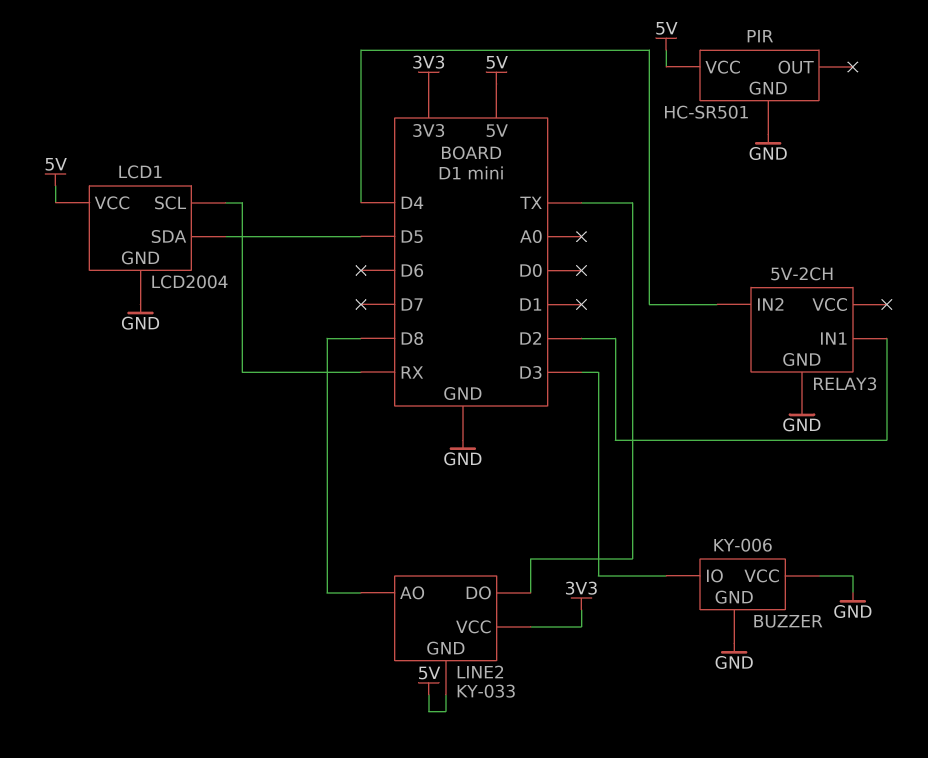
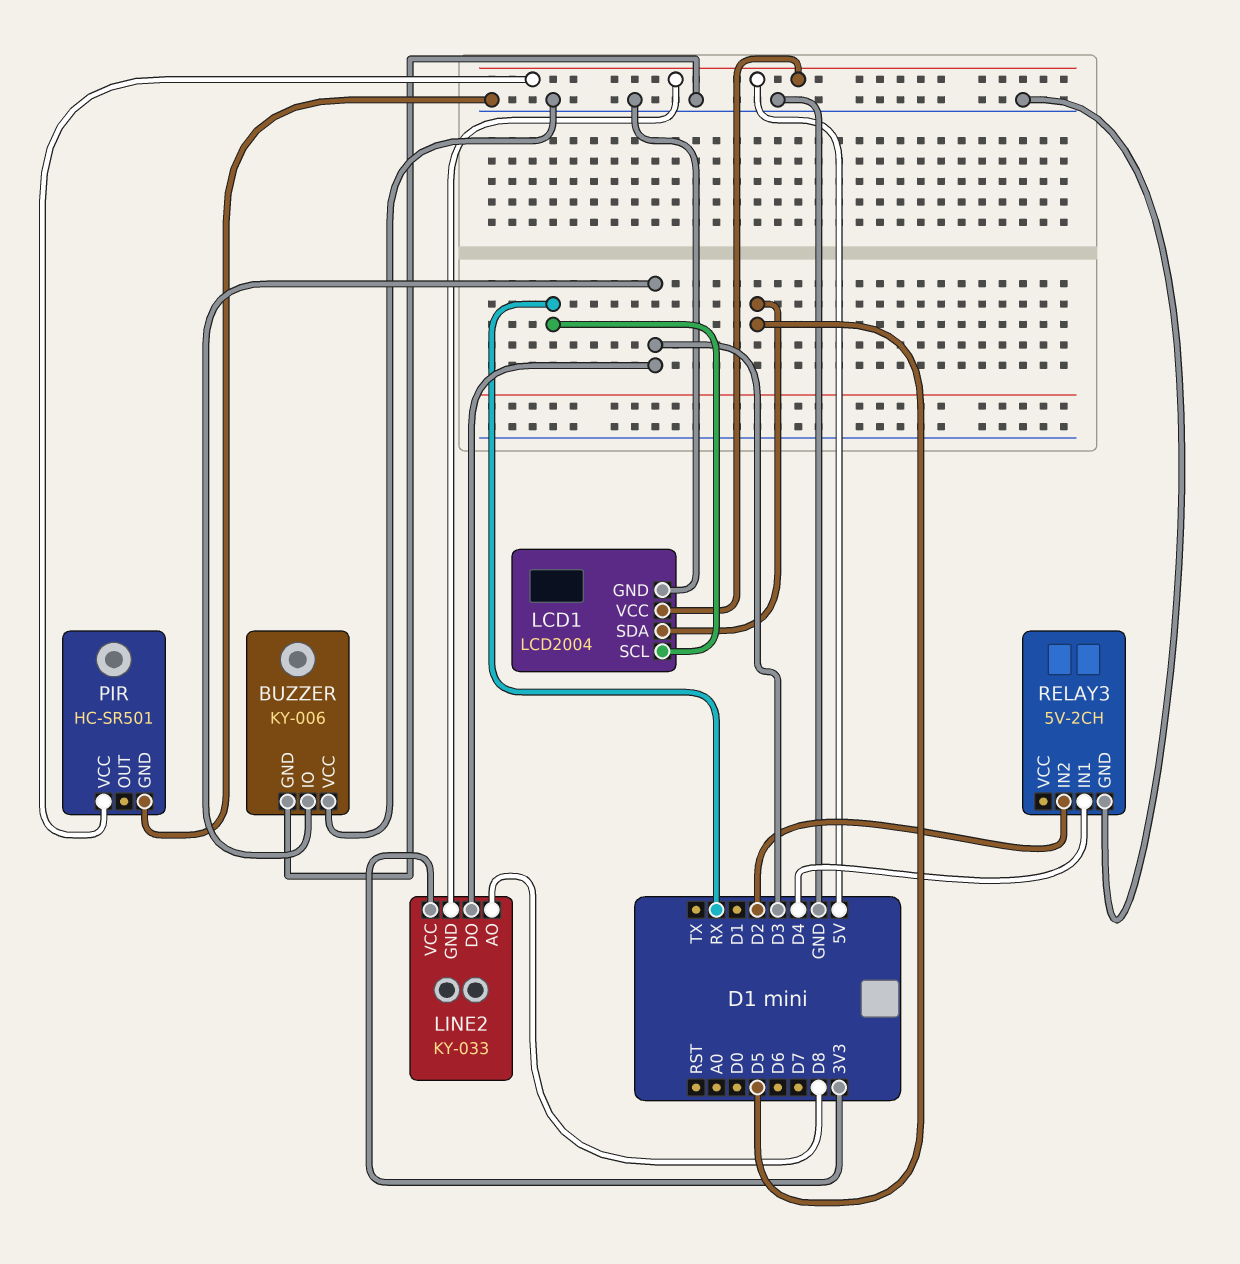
LINE2 pin DO: TX -> D3
RELAY3 pin IN1: D2 -> D4
RELAY3 pin IN2: D4 -> D2

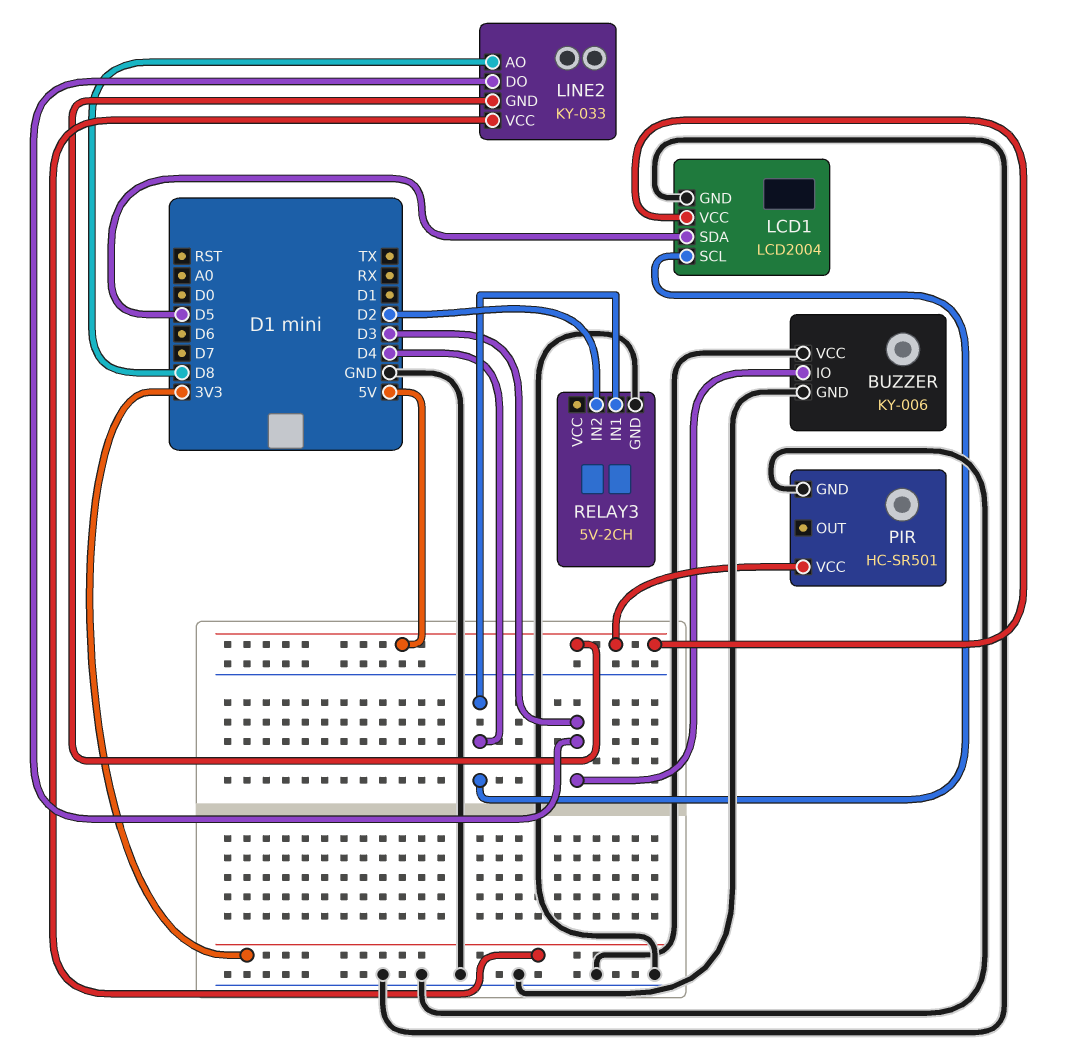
LCD1 pin SCL: RX -> D4

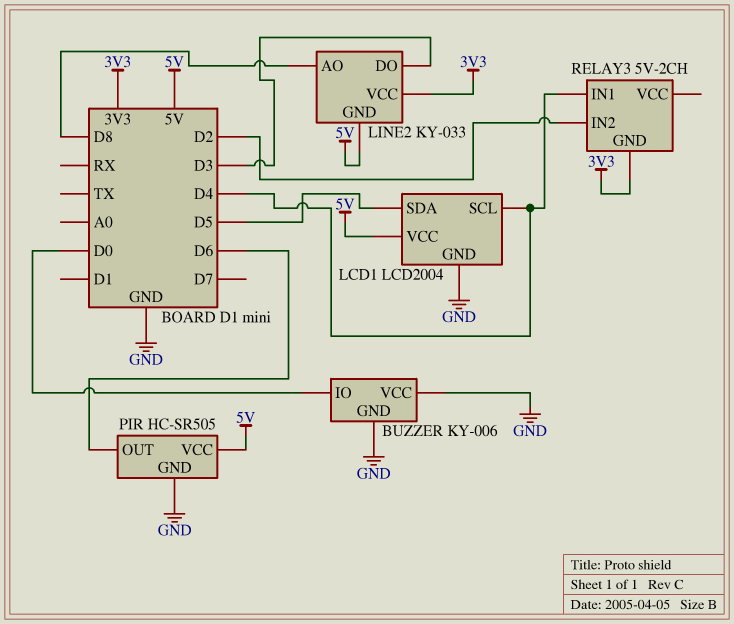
BUZZER pin IO: D3 -> D0
PIR: HC-SR501 -> HC-SR505
PIR pin OUT: none -> D6
RELAY3 pin GND: GND -> 3V3

